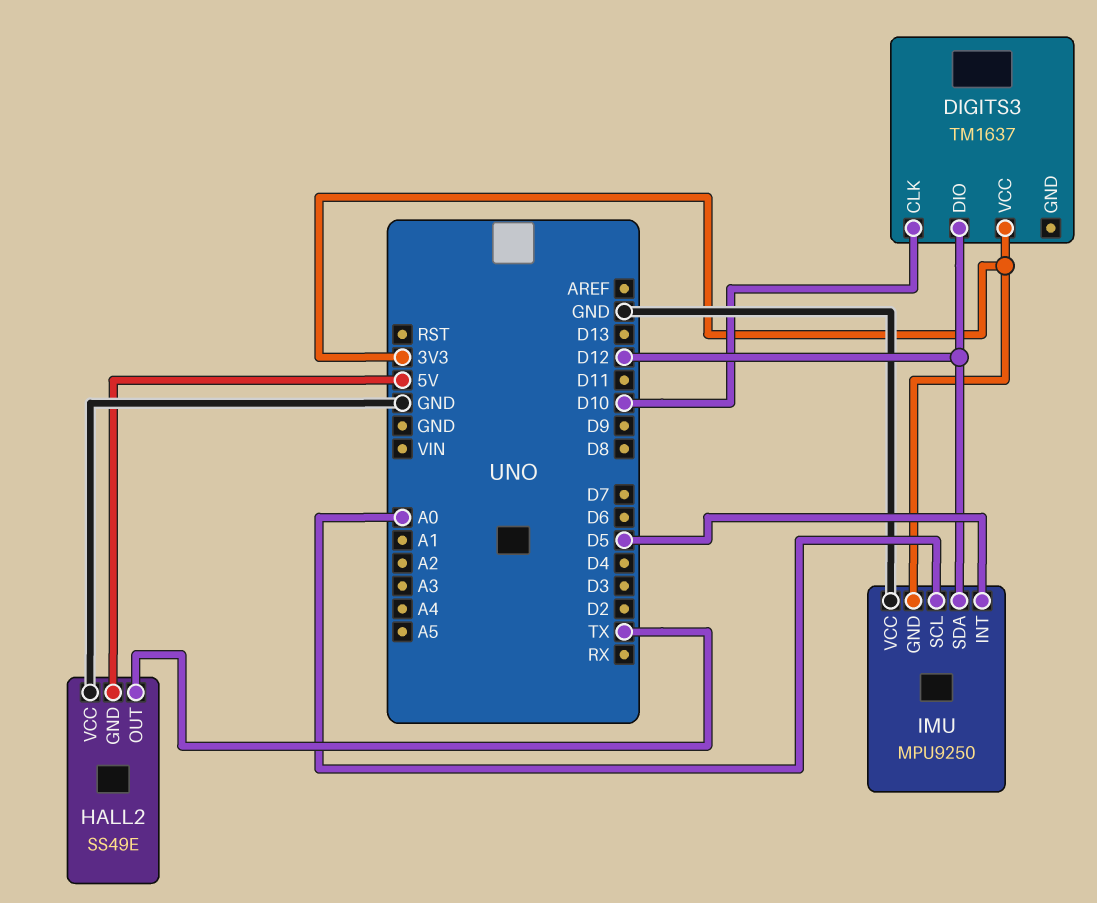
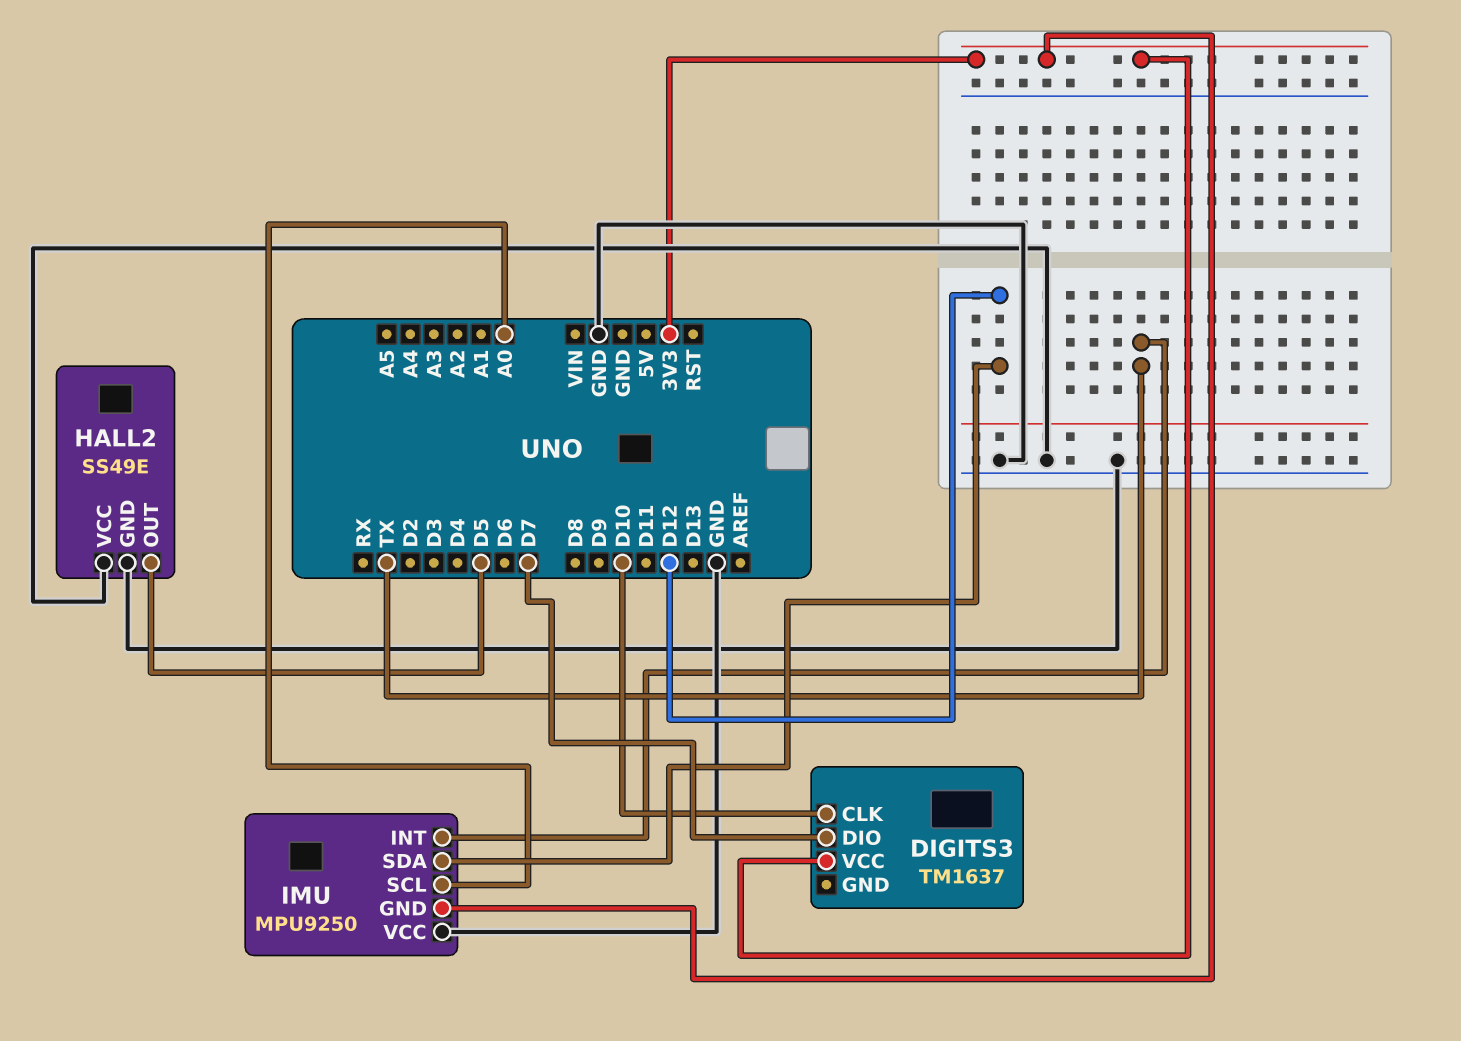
DIGITS3 pin DIO: D12 -> D7
HALL2 pin GND: 5V -> GND
HALL2 pin OUT: TX -> D5
IMU pin INT: D5 -> TX

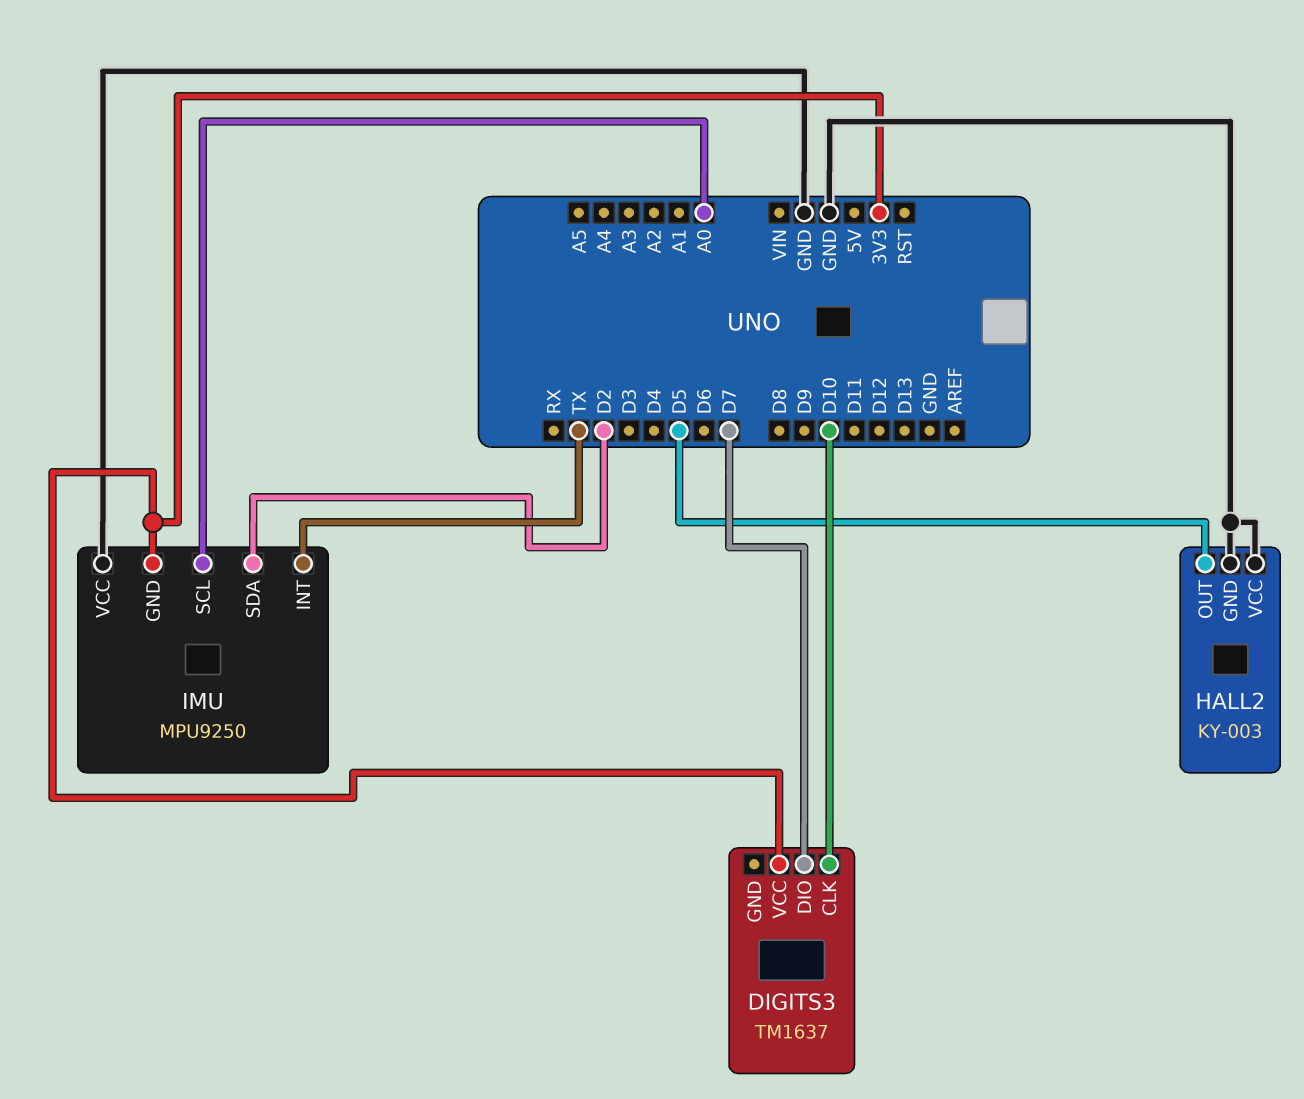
HALL2: SS49E -> KY-003
IMU pin SDA: D12 -> D2

